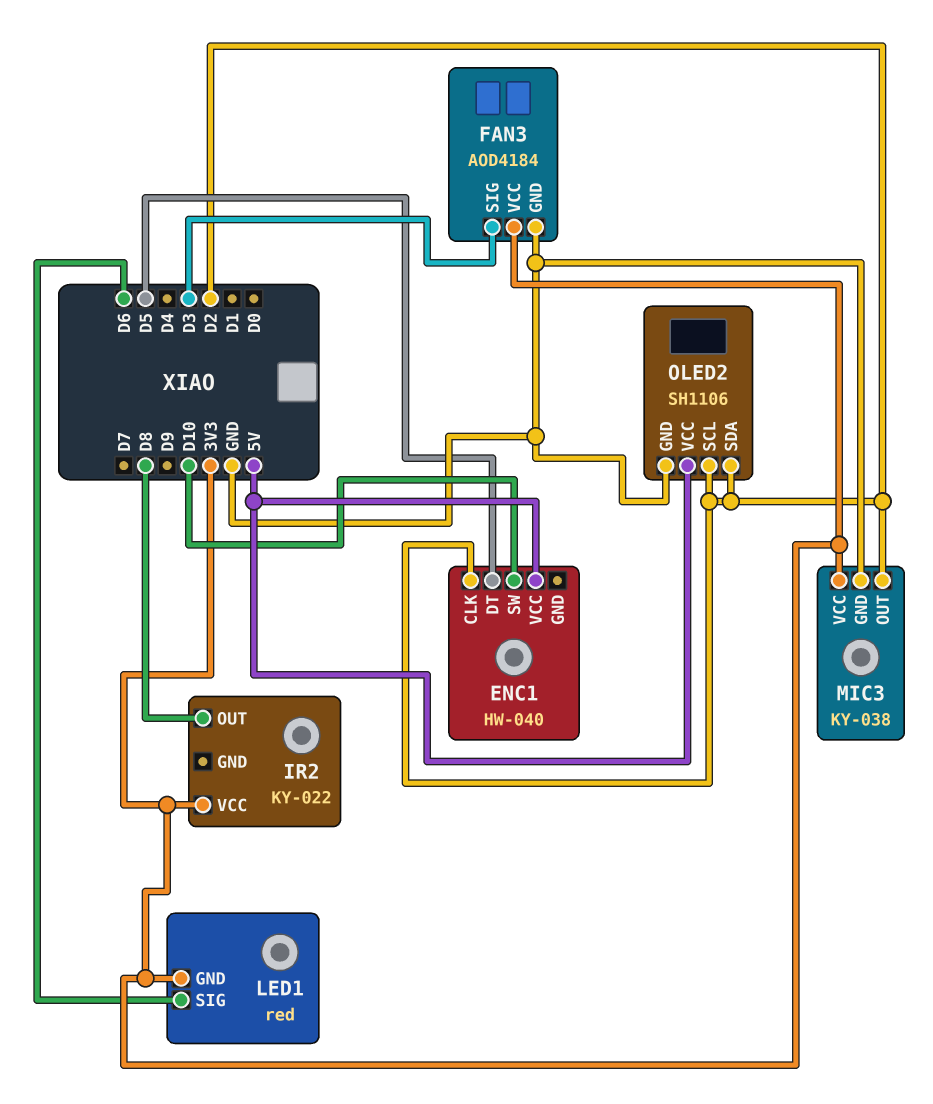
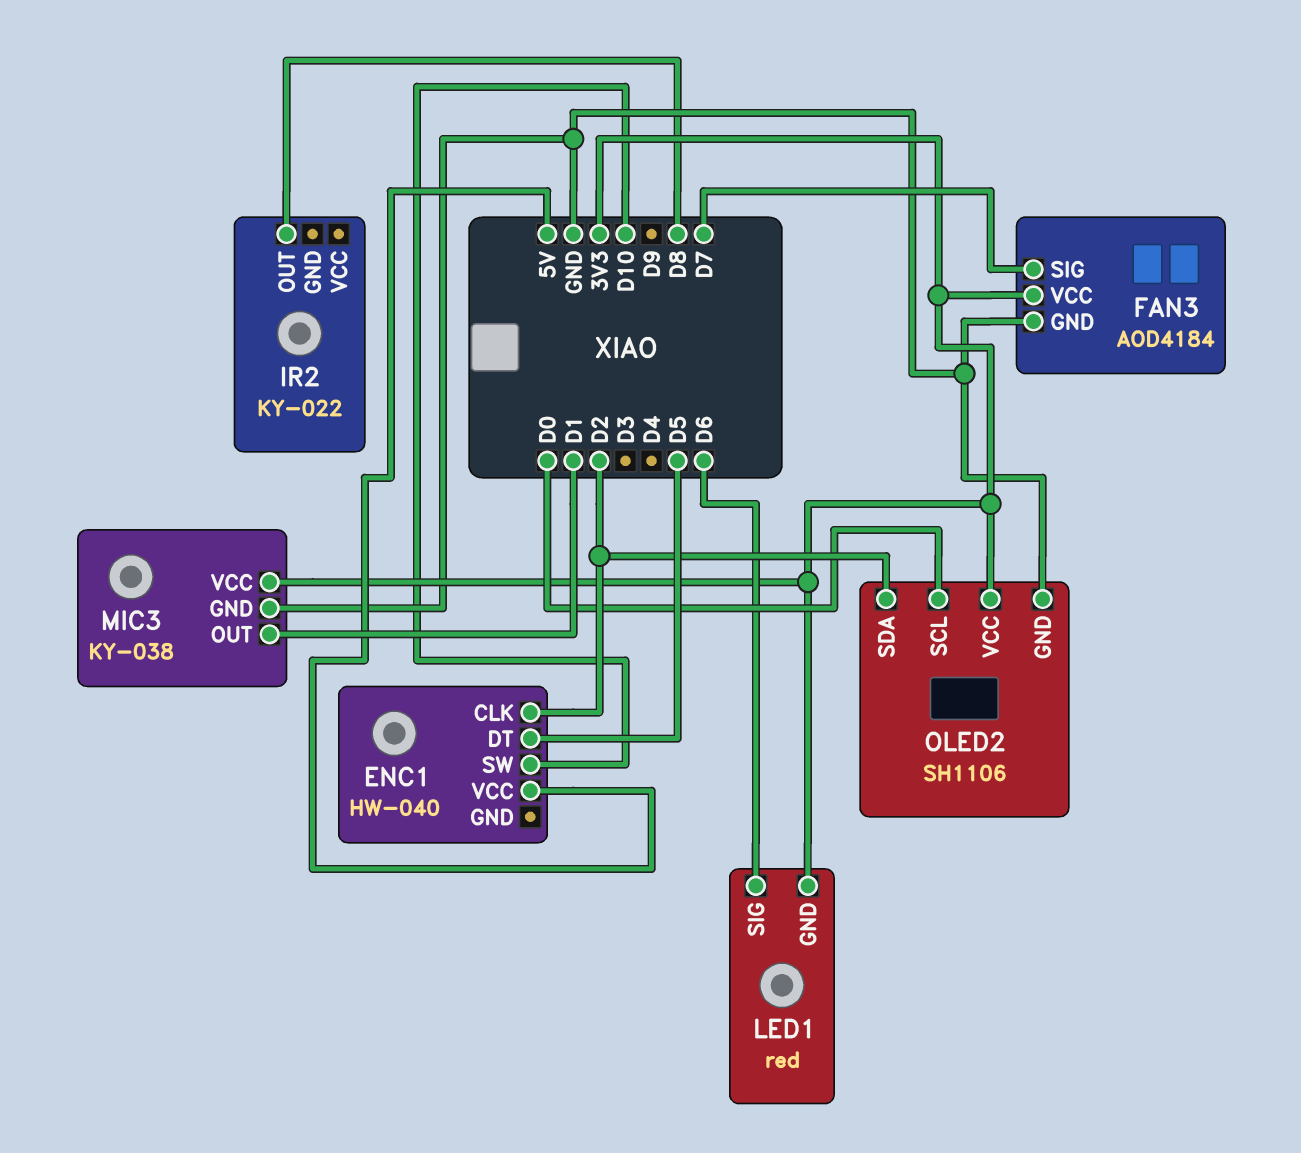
FAN3 pin SIG: D3 -> D7
IR2 pin VCC: 3V3 -> none
MIC3 pin OUT: D2 -> D1
OLED2 pin SCL: D2 -> D0
OLED2 pin VCC: 5V -> 3V3

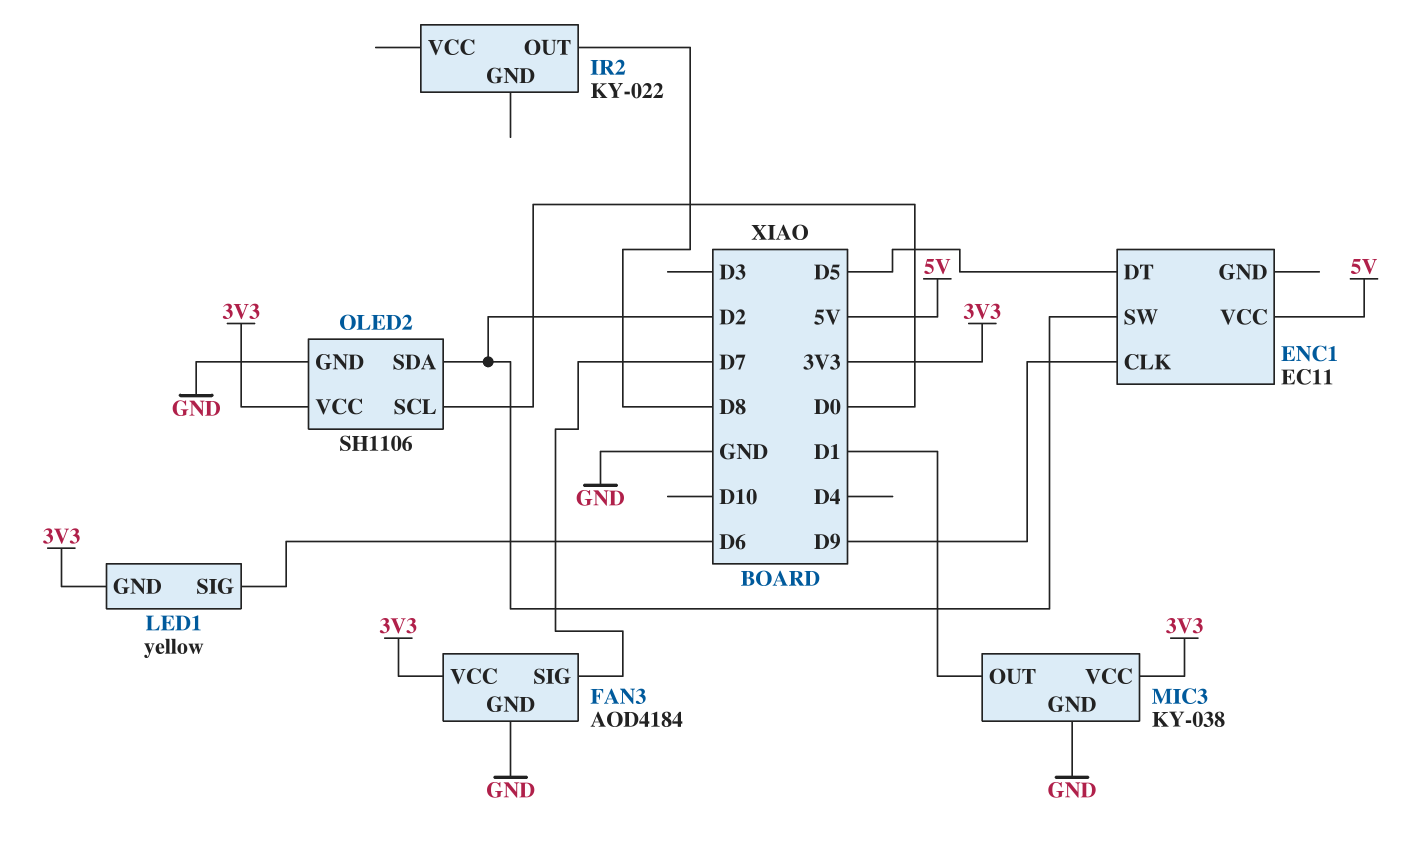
ENC1: HW-040 -> EC11
ENC1 pin CLK: D2 -> D9
ENC1 pin SW: D10 -> D2
LED1: red -> yellow

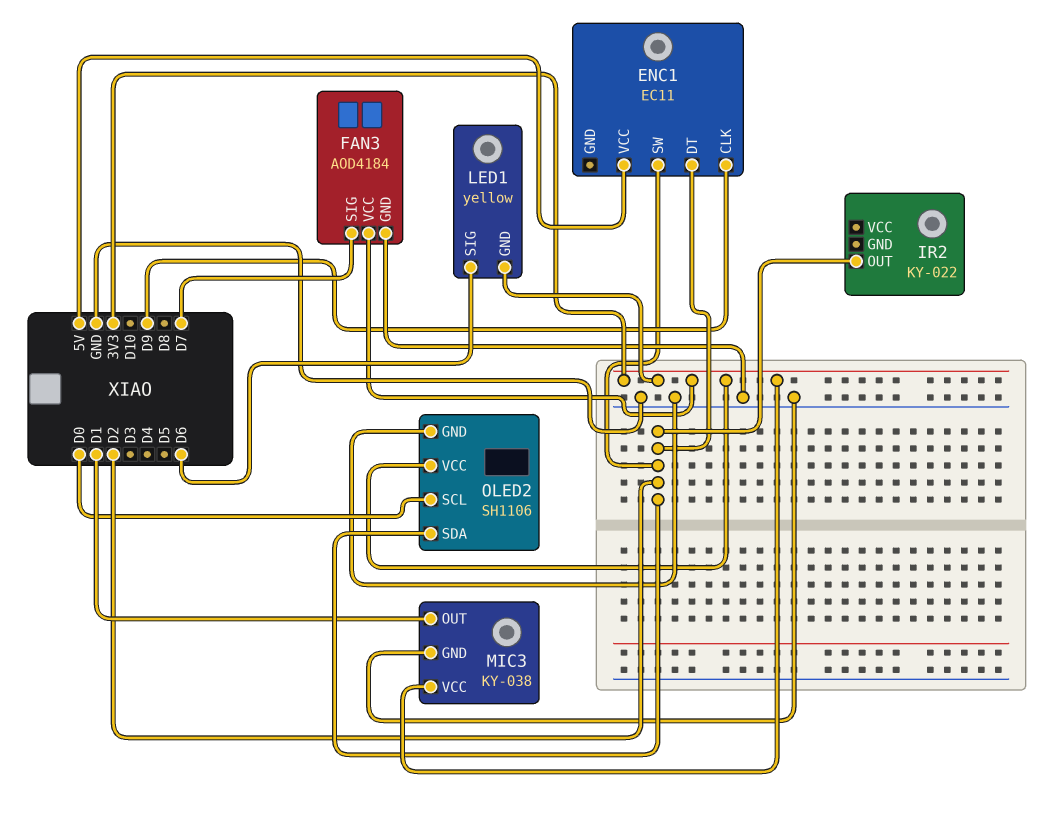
ENC1 pin DT: D5 -> D2
IR2 pin OUT: D8 -> D2

